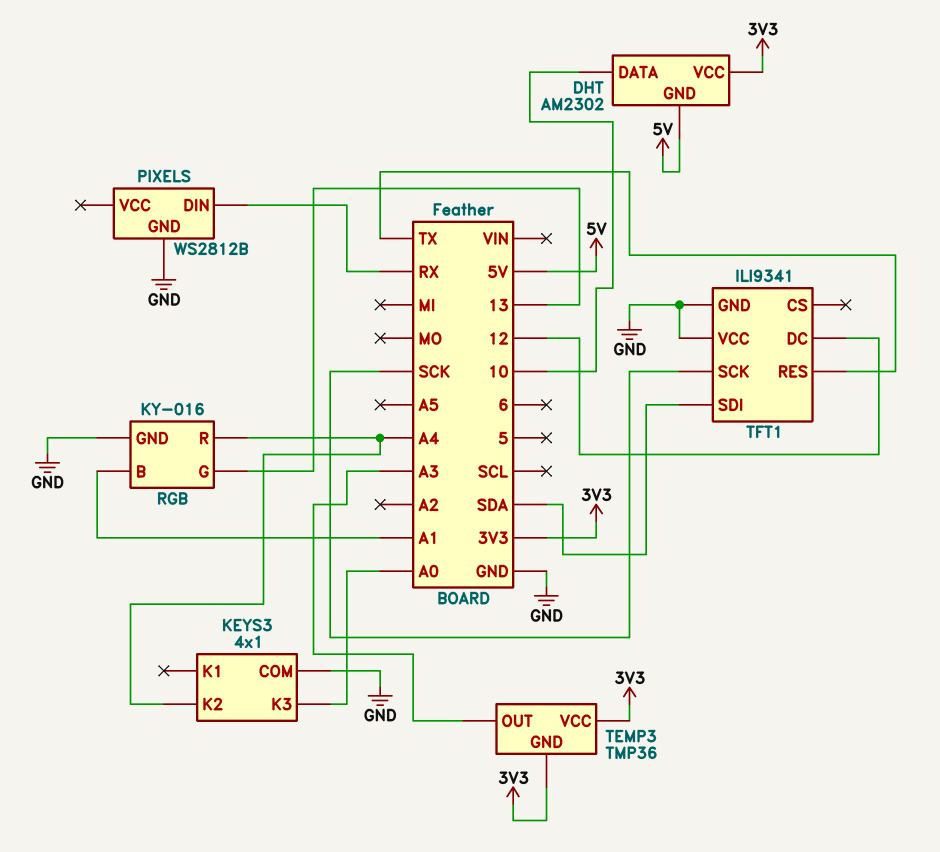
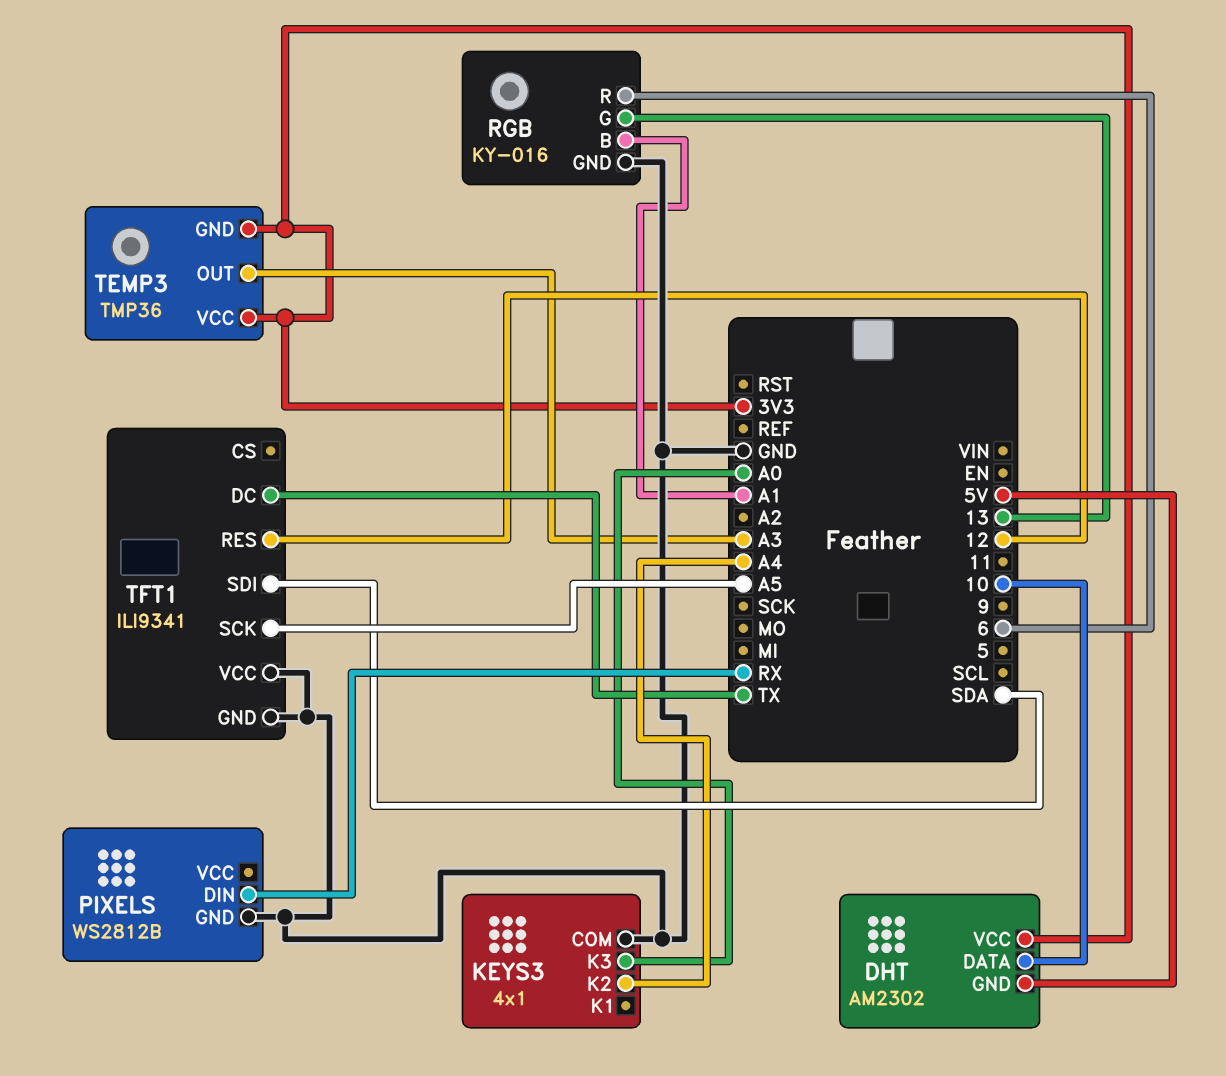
RGB pin R: A4 -> 6
TFT1 pin DC: 12 -> TX
TFT1 pin RES: TX -> 12
TFT1 pin SCK: SCK -> A5

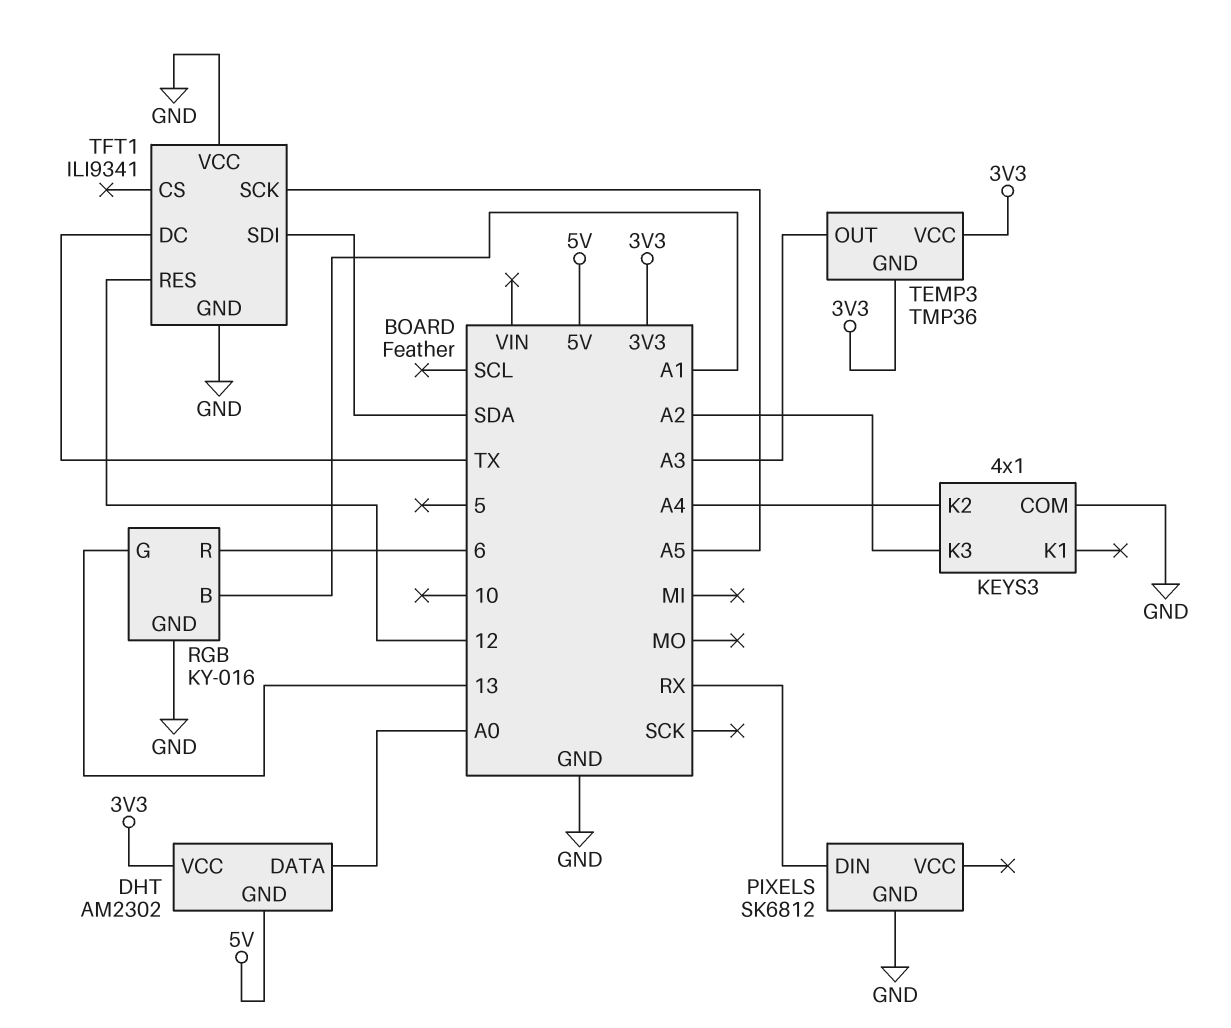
DHT pin DATA: 10 -> A0
KEYS3 pin K3: A0 -> A2
PIXELS: WS2812B -> SK6812

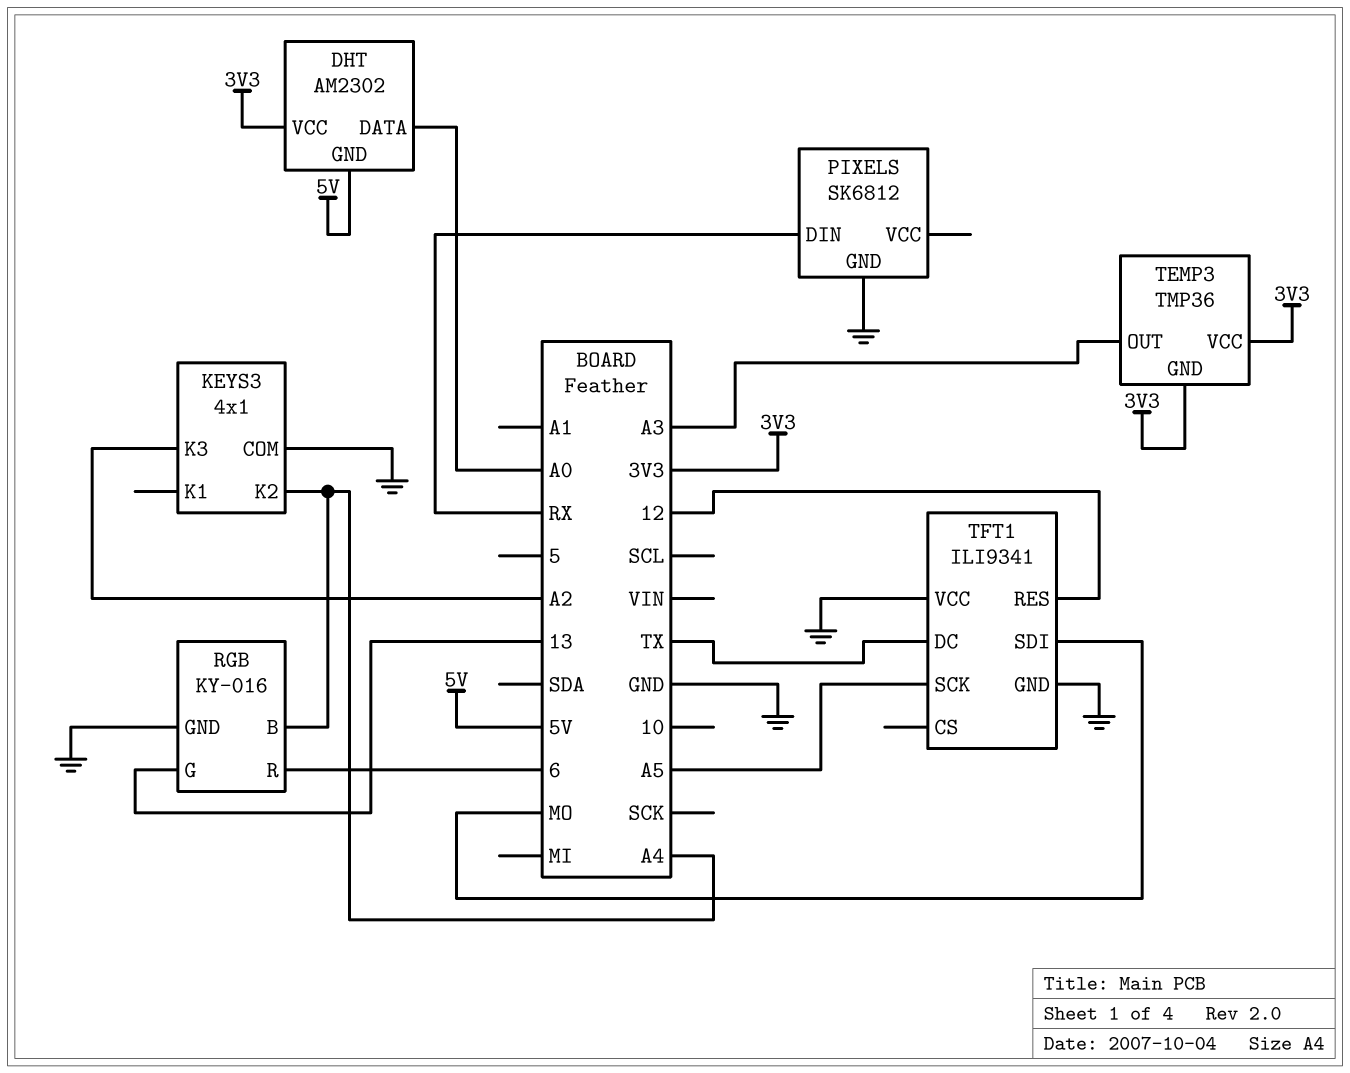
RGB pin B: A1 -> A4
TFT1 pin SDI: SDA -> MO

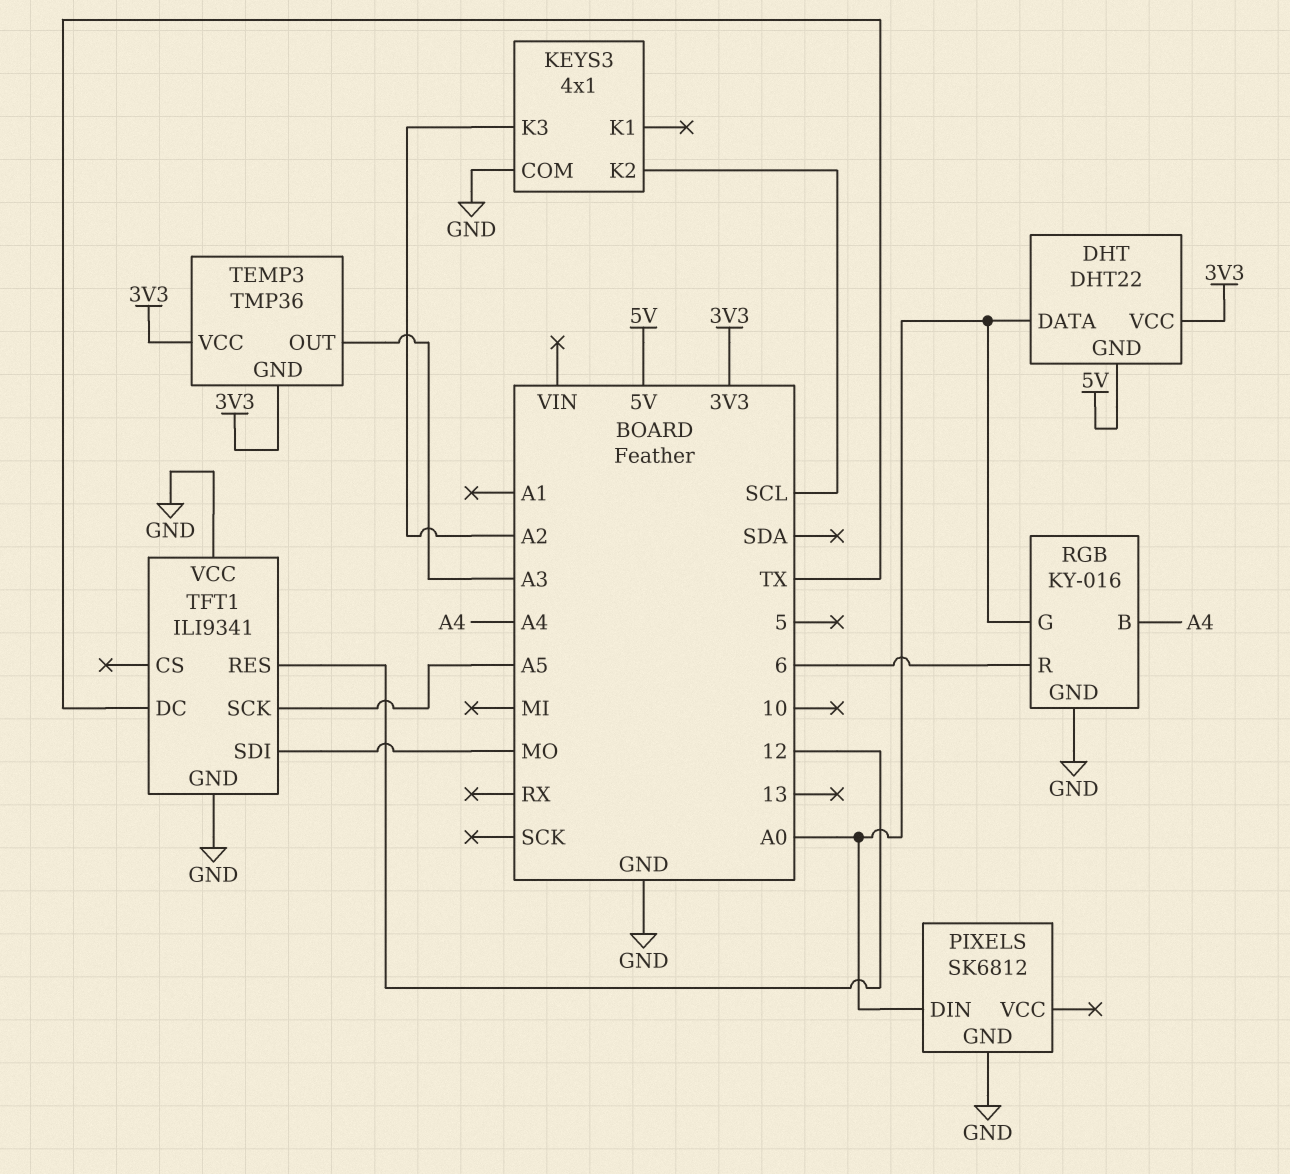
DHT: AM2302 -> DHT22
KEYS3 pin K2: A4 -> SCL
PIXELS pin DIN: RX -> A0
RGB pin G: 13 -> A0

